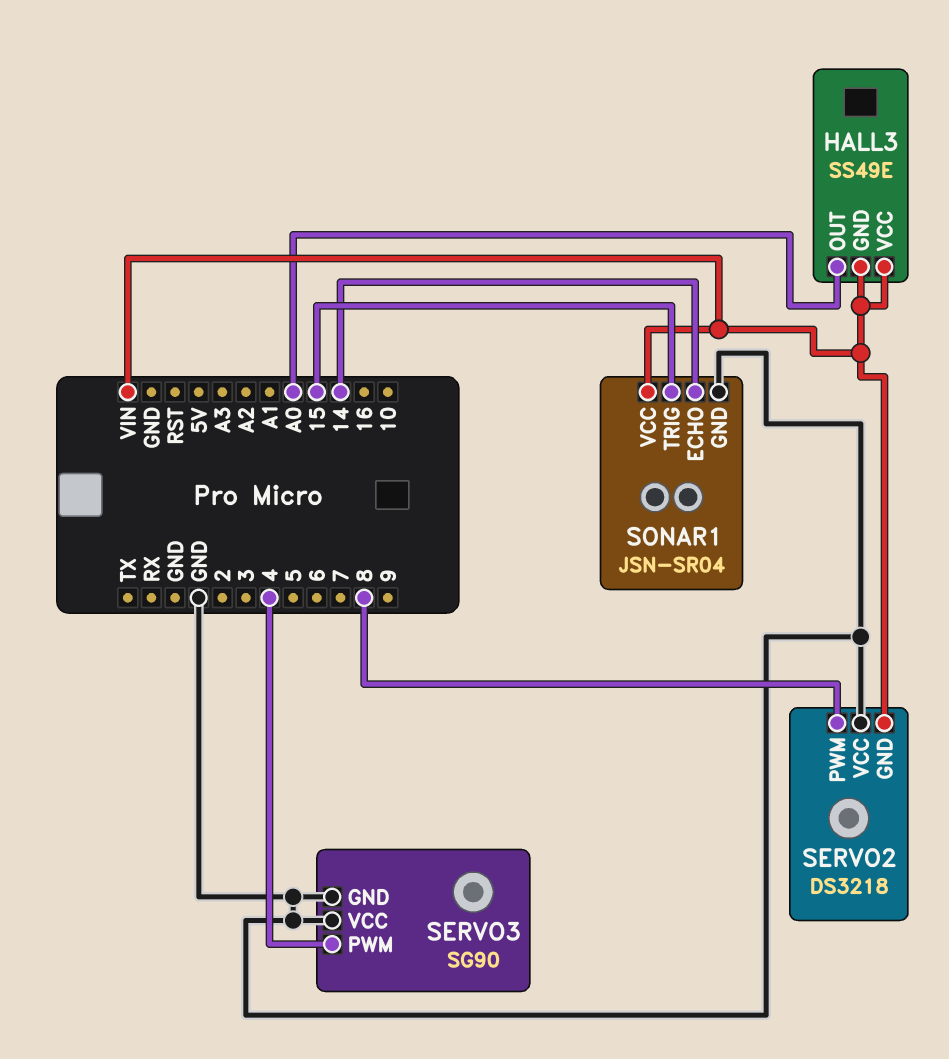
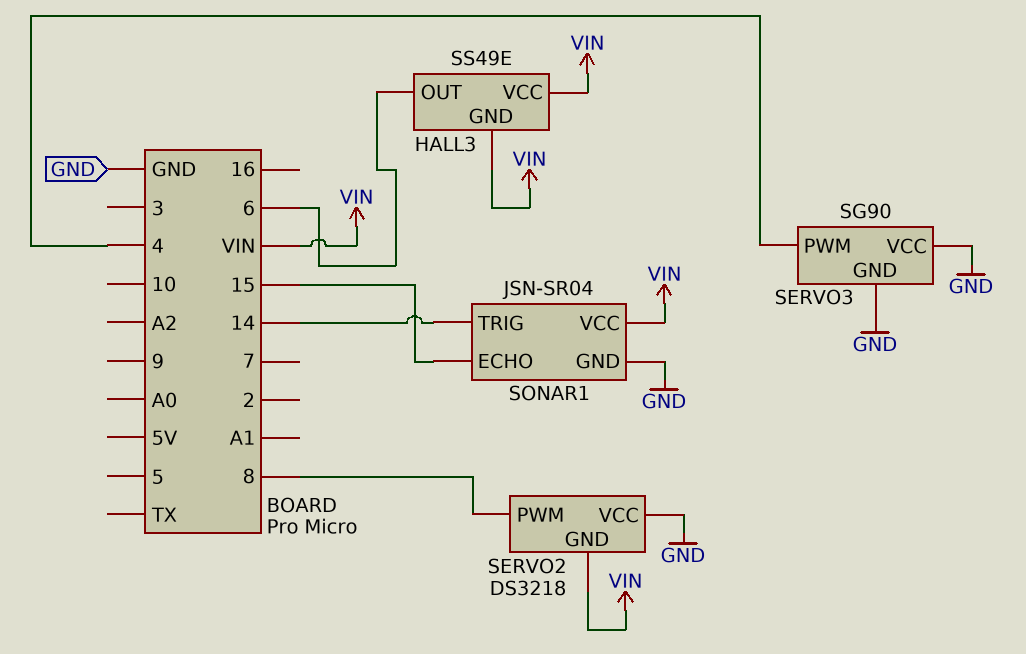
HALL3 pin OUT: A0 -> 6
SONAR1 pin ECHO: 14 -> 15
SONAR1 pin TRIG: 15 -> 14

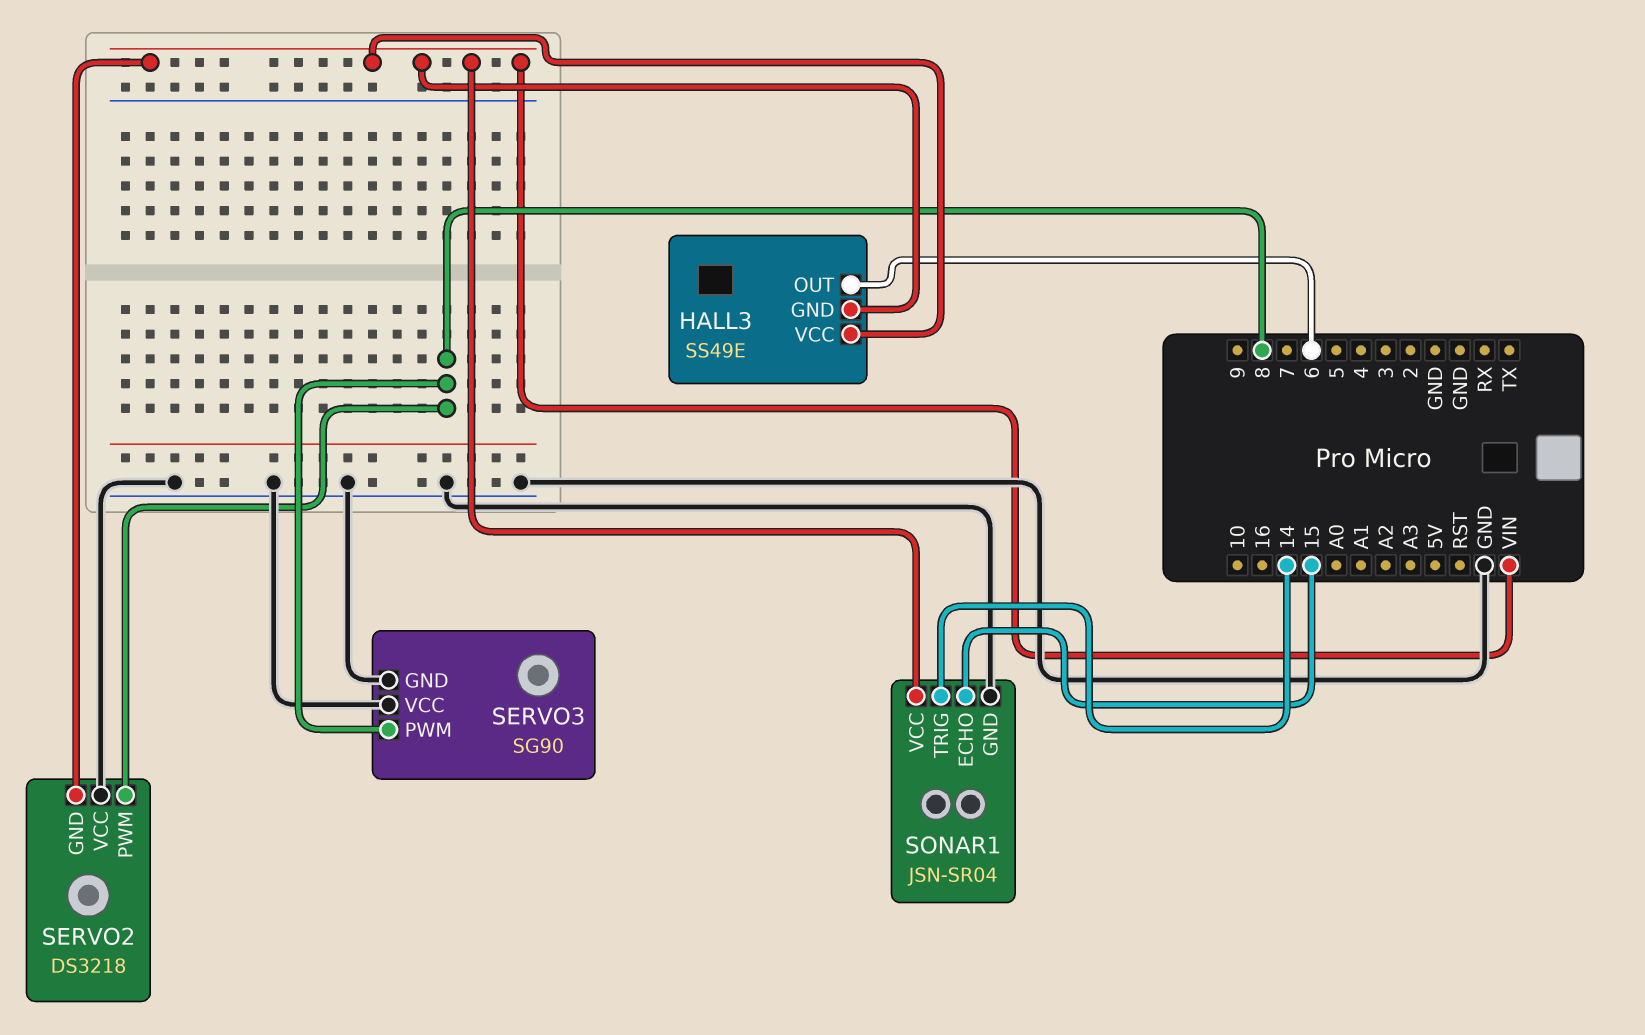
SERVO3 pin PWM: 4 -> 8

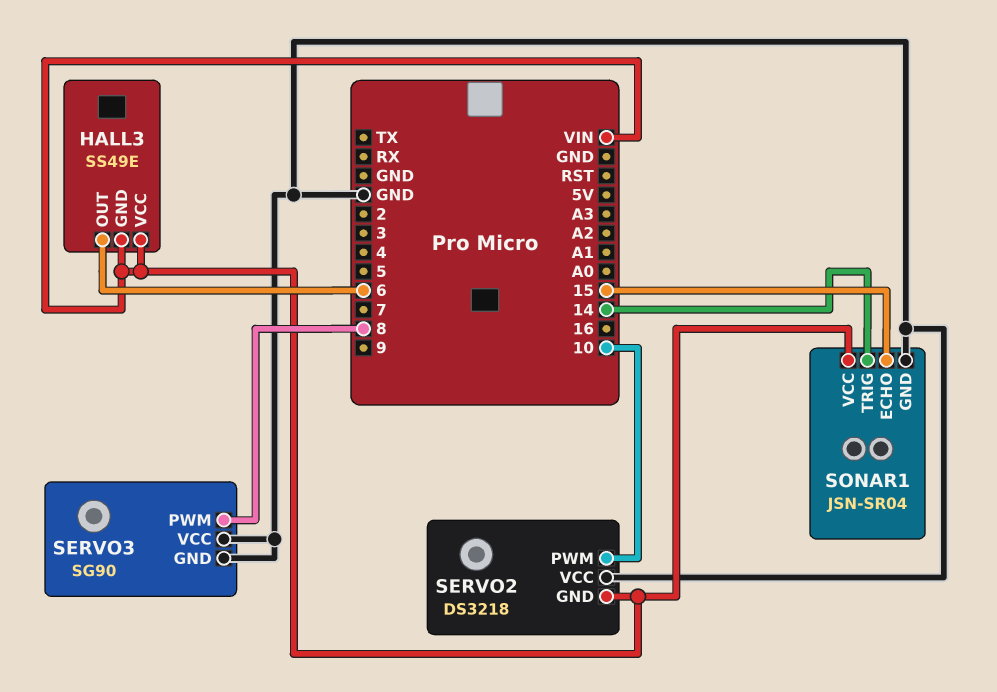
SERVO2 pin PWM: 8 -> 10

